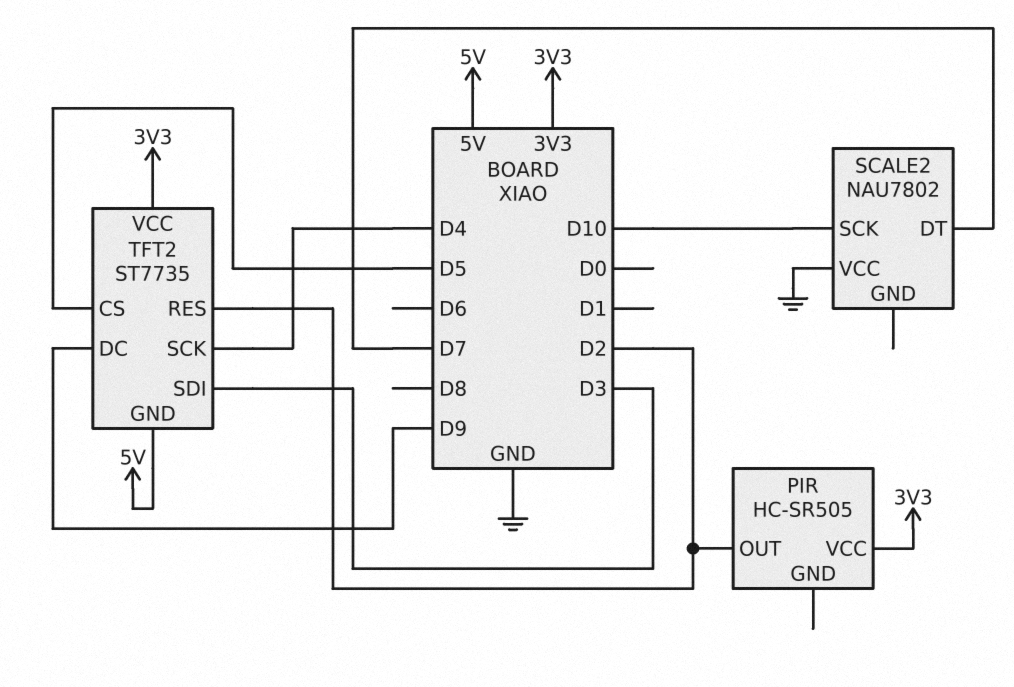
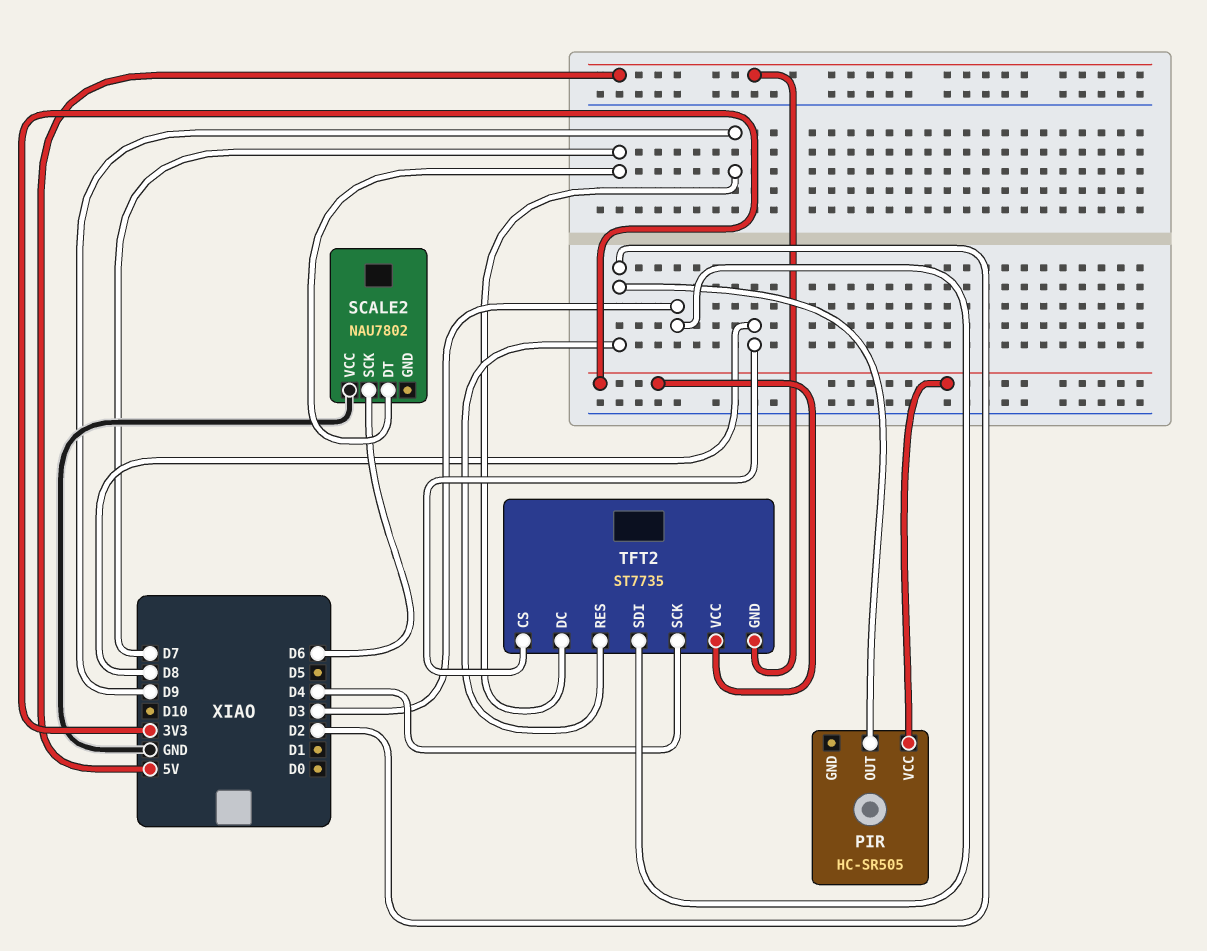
SCALE2 pin SCK: D10 -> D6
TFT2 pin CS: D5 -> D8

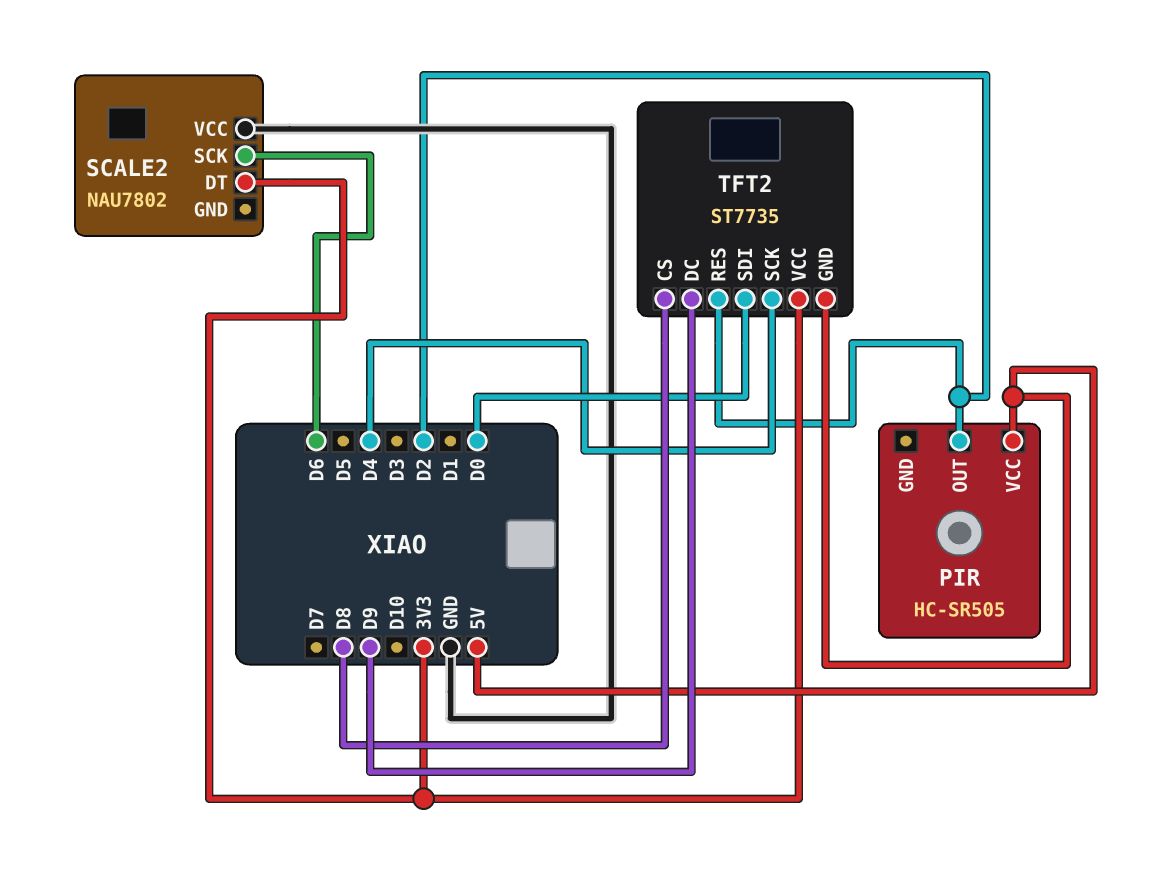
PIR pin VCC: 3V3 -> 5V
SCALE2 pin DT: D7 -> 3V3
TFT2 pin SDI: D3 -> D0

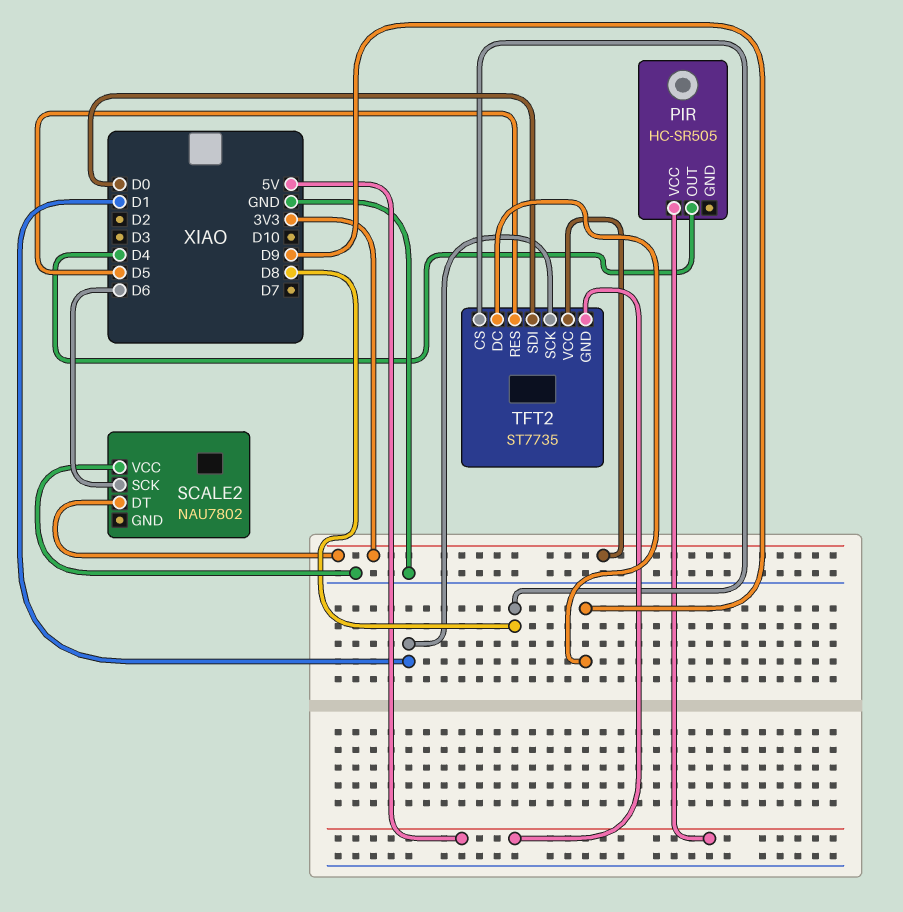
PIR pin OUT: D2 -> D4
TFT2 pin RES: D2 -> D5
TFT2 pin SCK: D4 -> D1

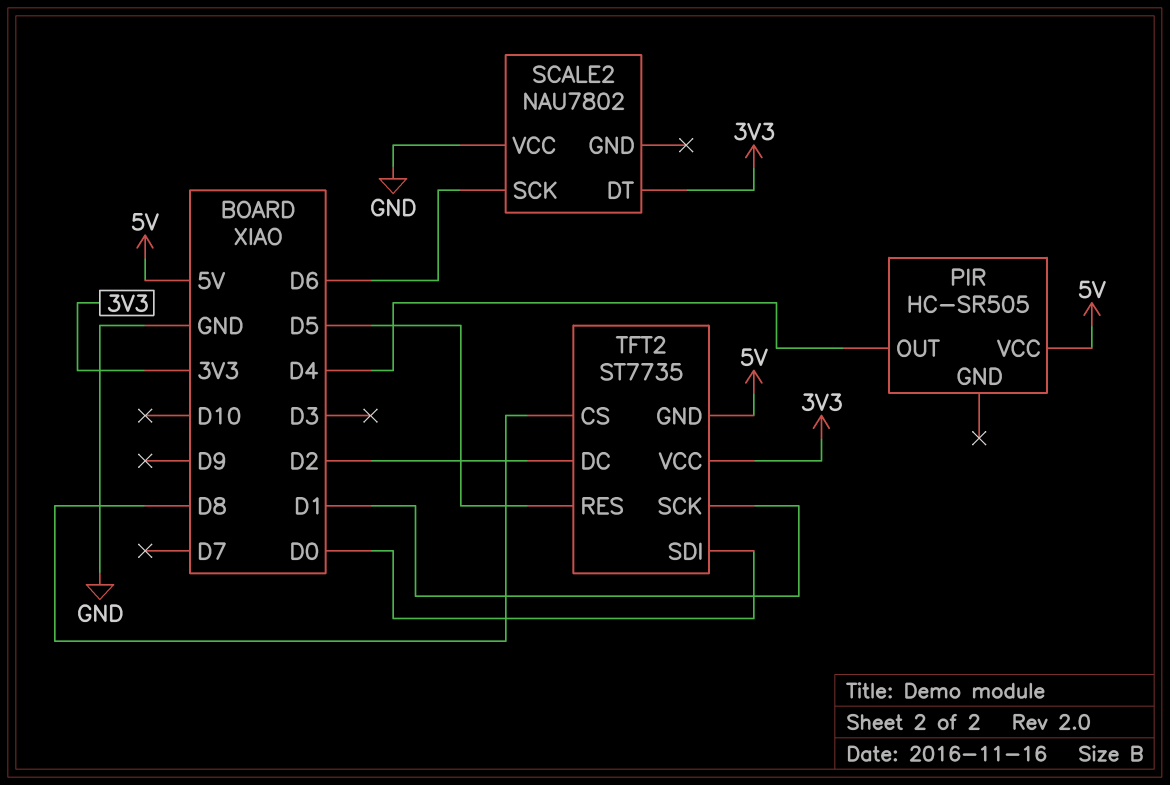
TFT2 pin DC: D9 -> D2

